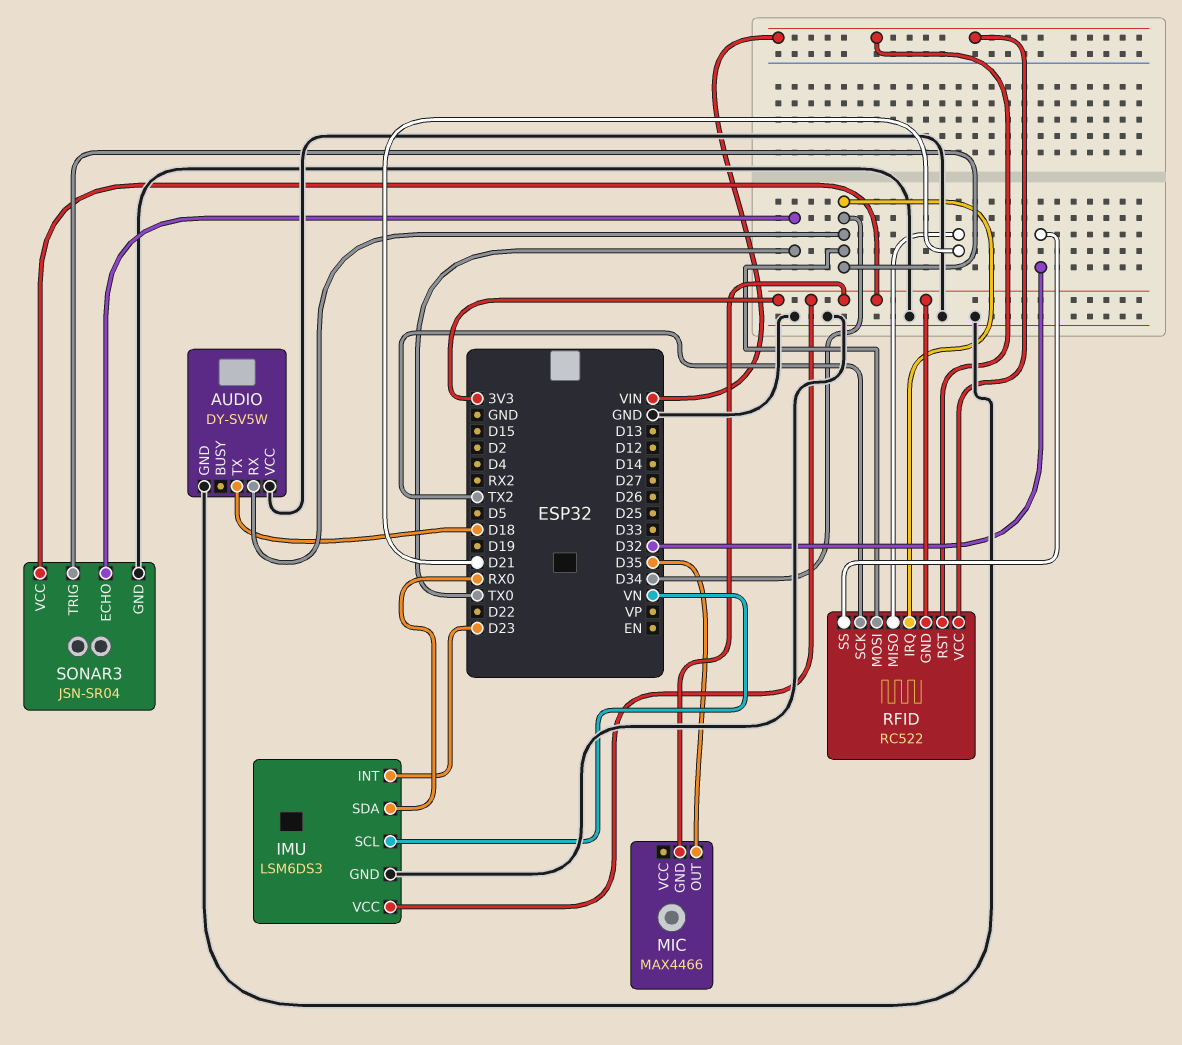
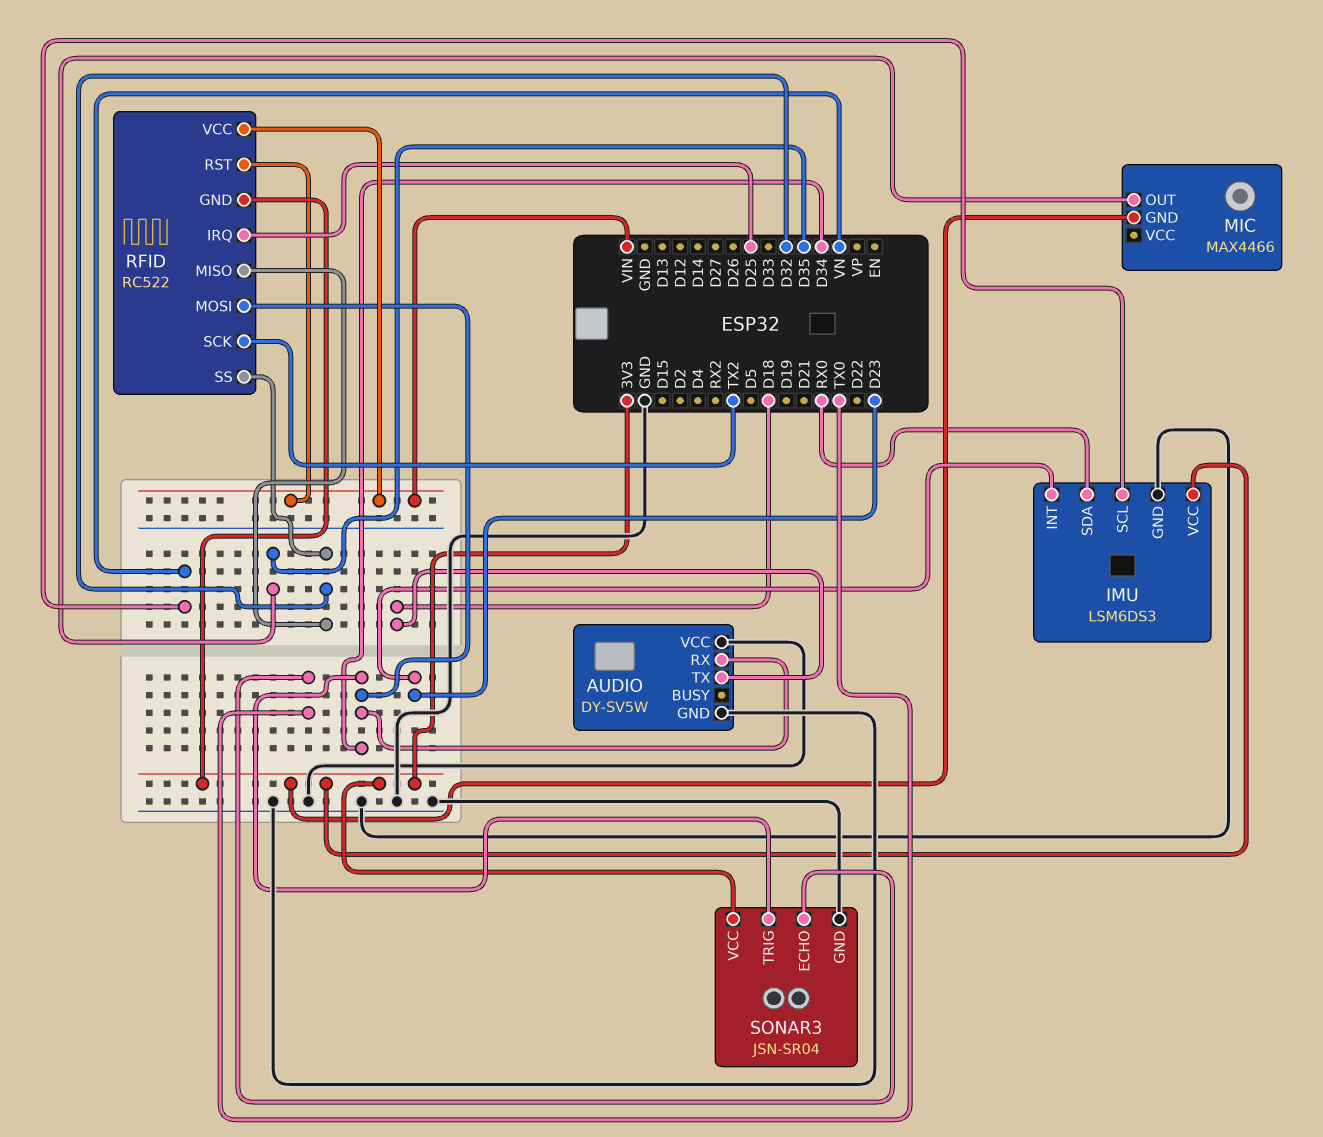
RFID pin IRQ: D34 -> D25
RFID pin MISO: D21 -> D32

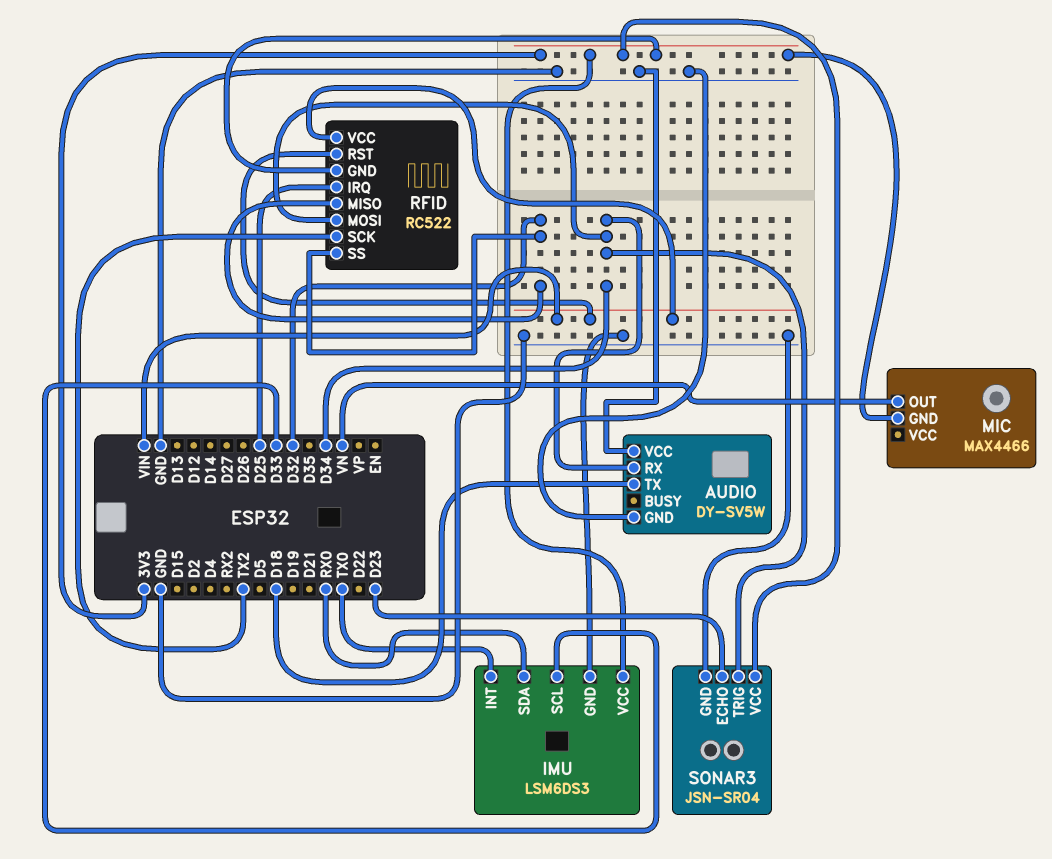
IMU pin INT: D23 -> TX0
IMU pin SCL: VN -> D33
MIC pin OUT: D35 -> VN
SONAR3 pin ECHO: TX0 -> D23

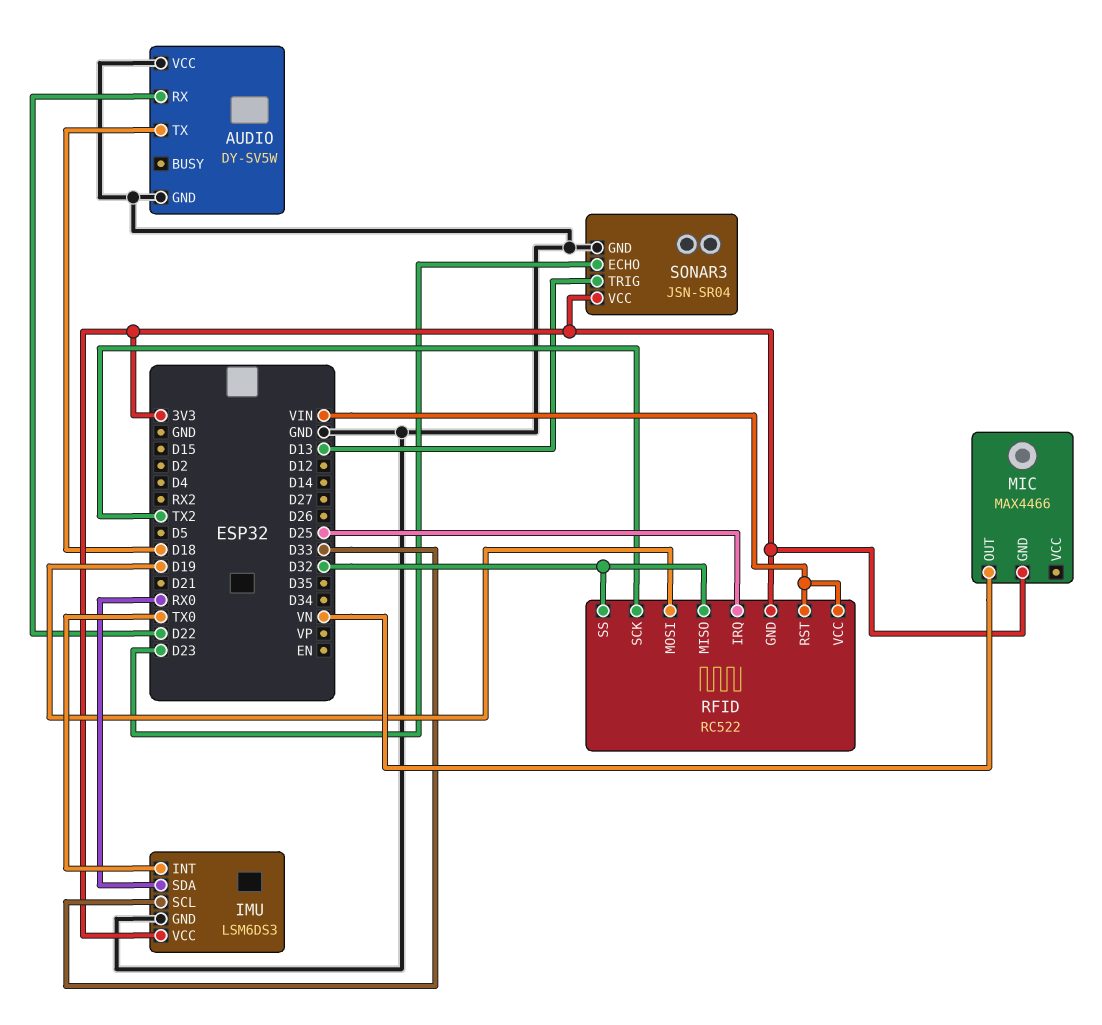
AUDIO pin RX: D34 -> D22
RFID pin MOSI: D34 -> D19
SONAR3 pin TRIG: D34 -> D13

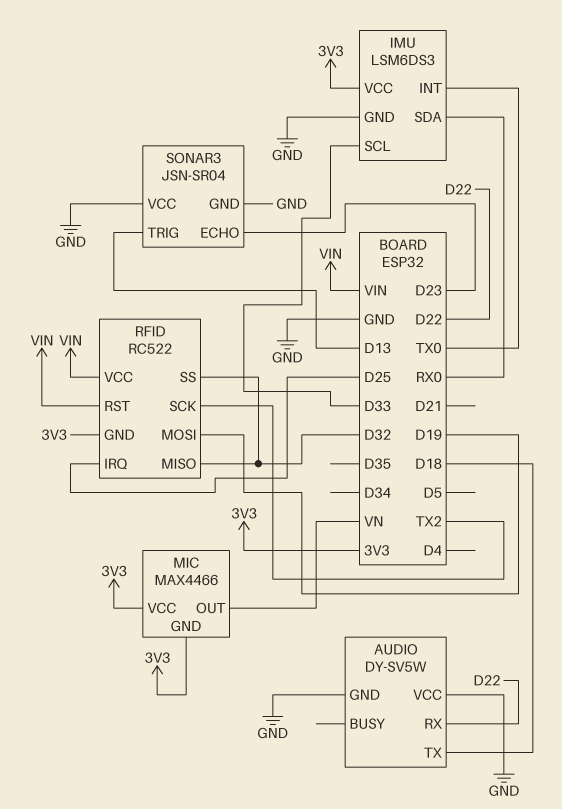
MIC pin VCC: none -> 3V3
SONAR3 pin VCC: 3V3 -> GND

